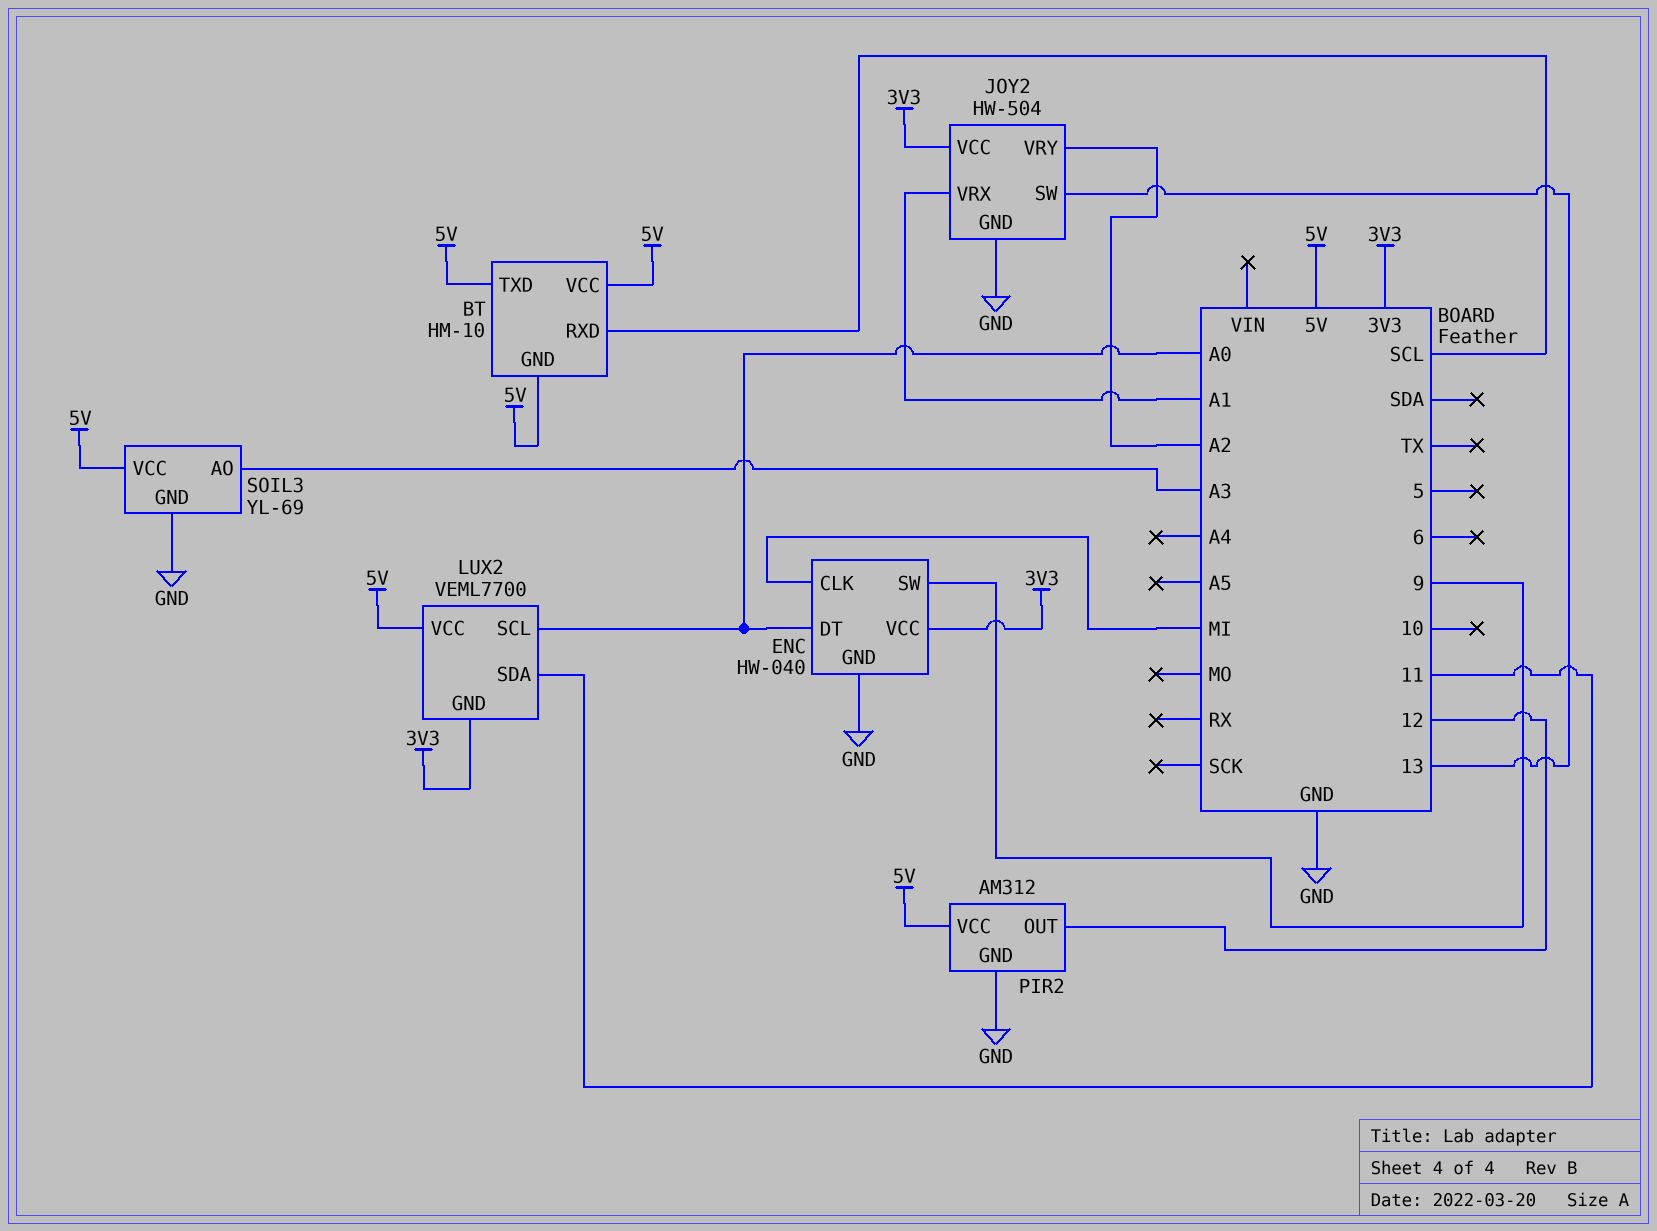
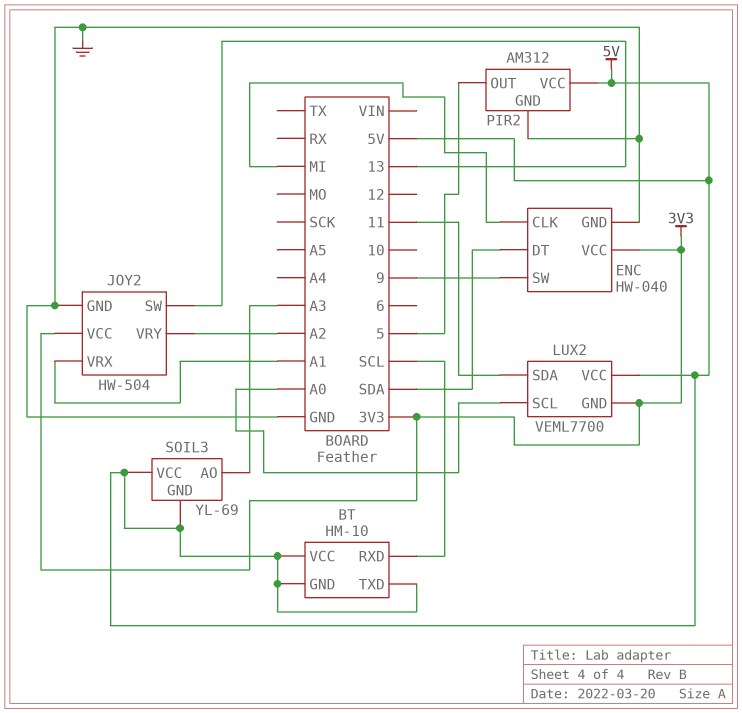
ENC pin DT: A0 -> SDA
PIR2 pin OUT: 12 -> 5
SOIL3 pin GND: GND -> 5V

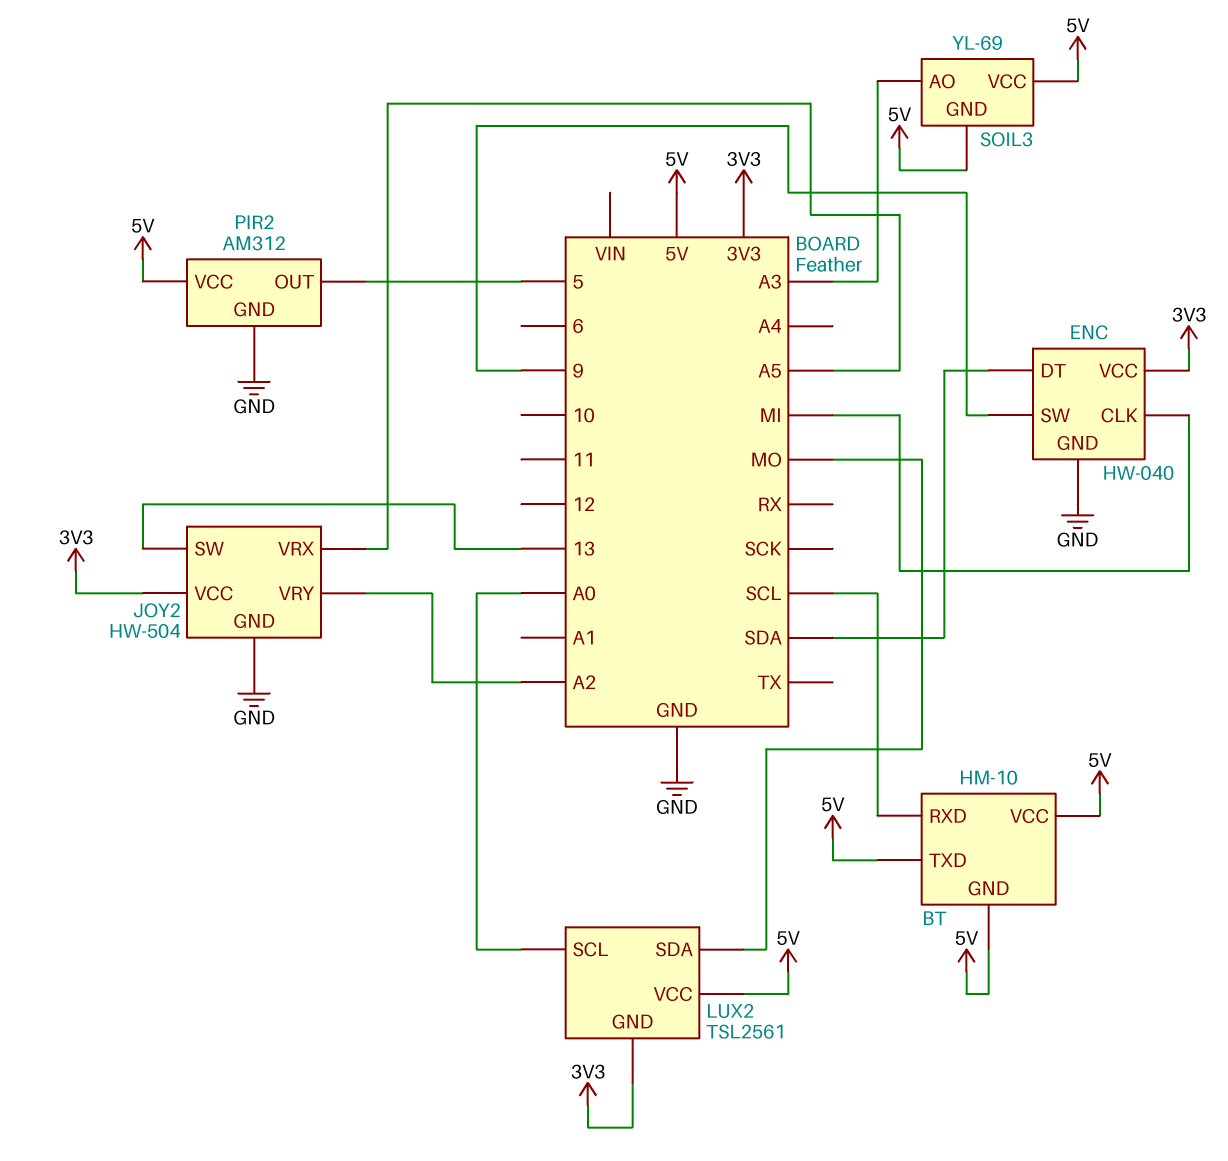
JOY2 pin VRX: A1 -> A5
LUX2: VEML7700 -> TSL2561
LUX2 pin SDA: 11 -> MO

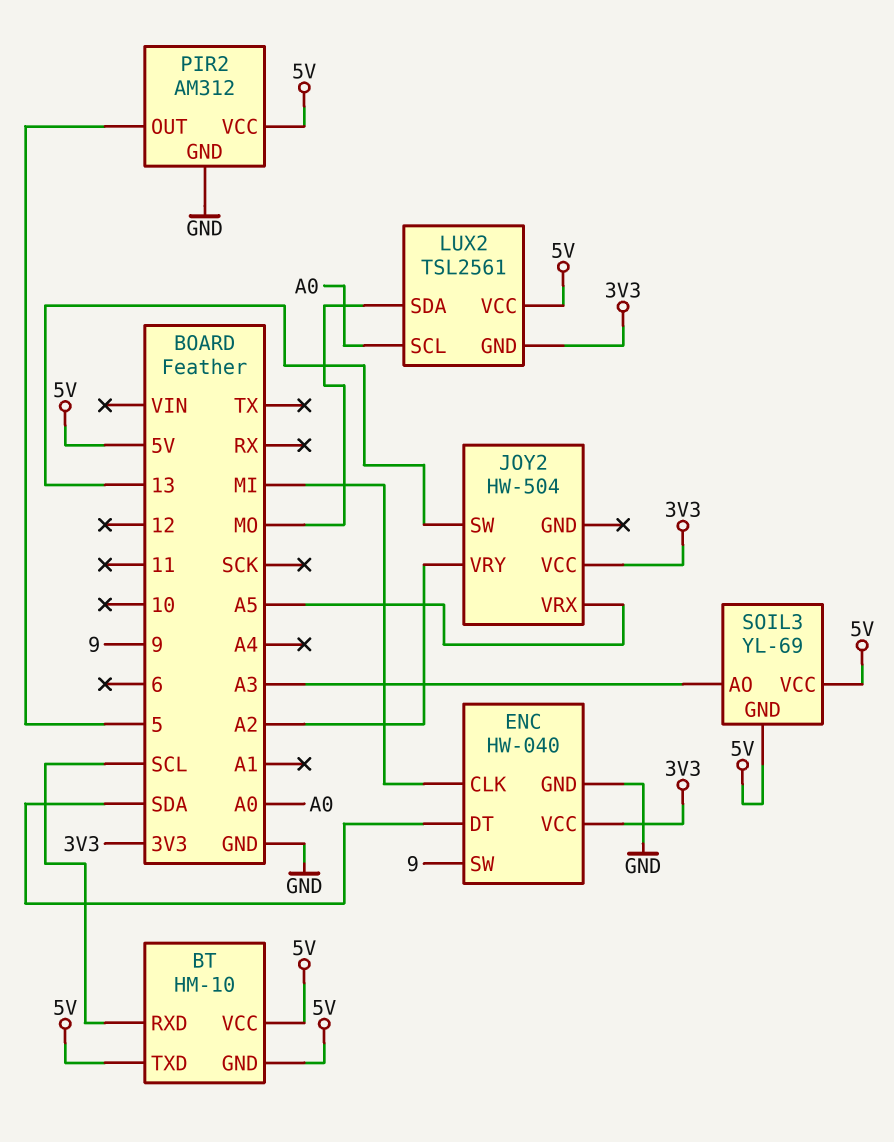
JOY2 pin GND: GND -> none

